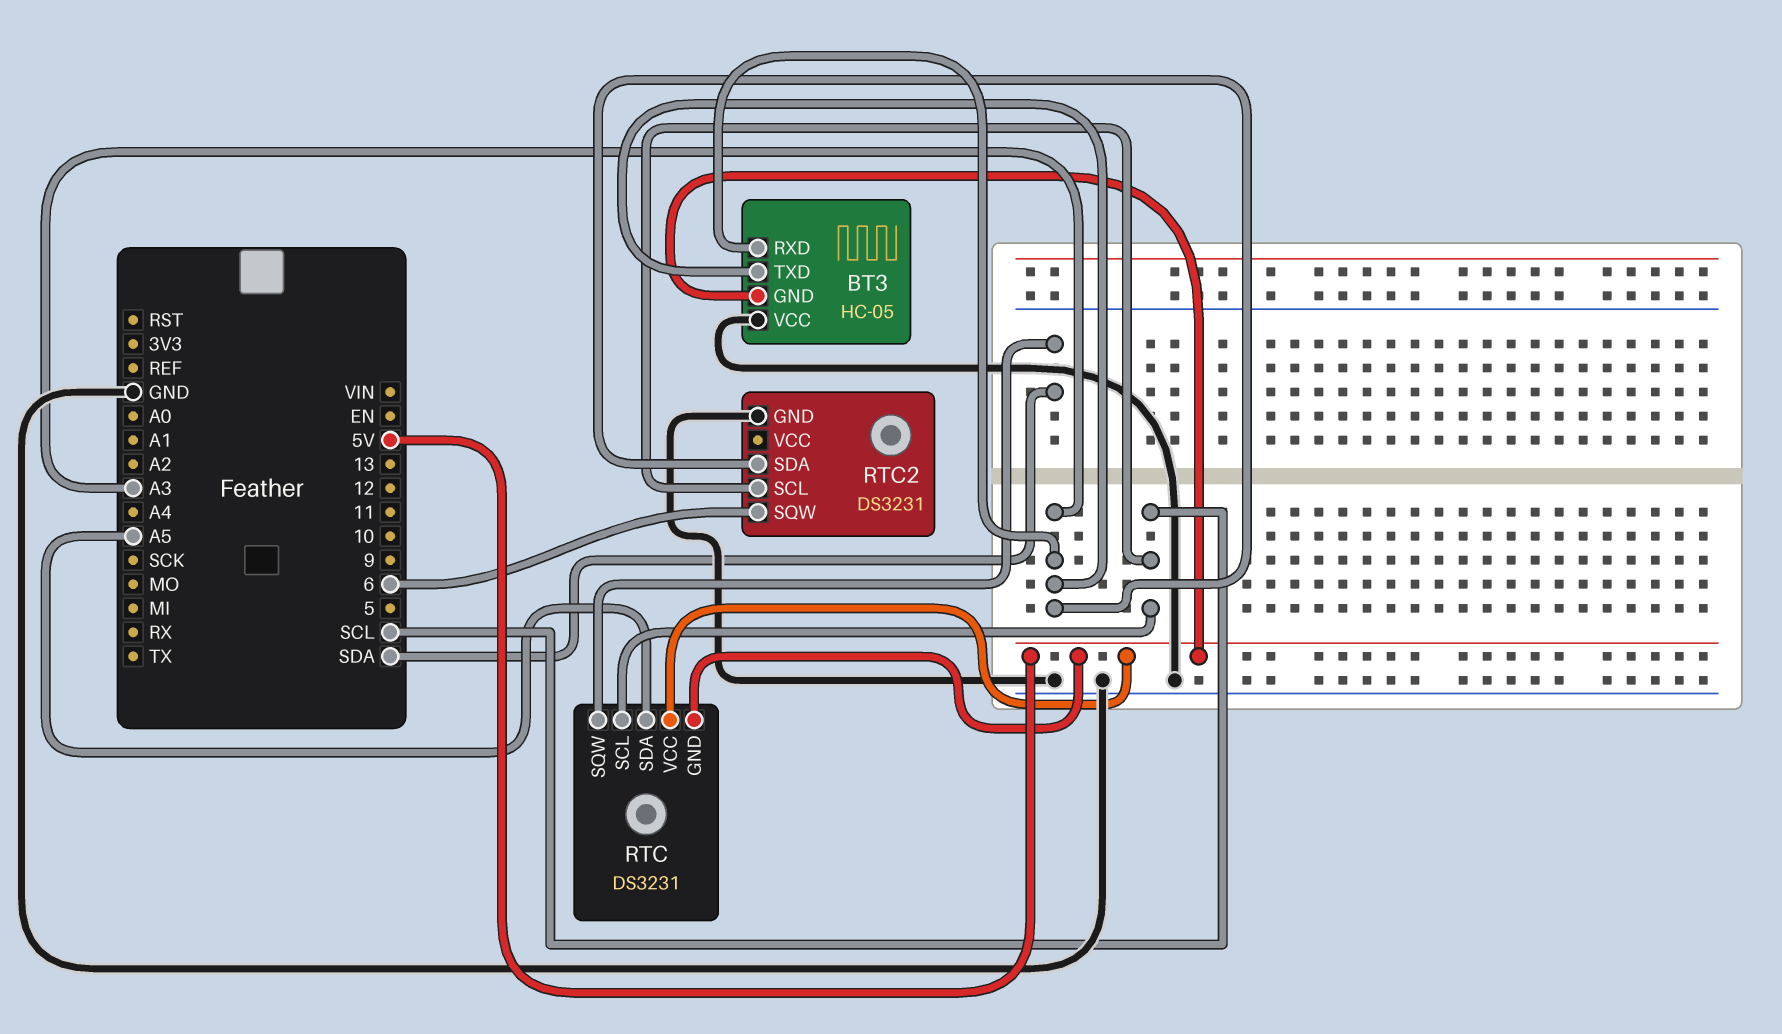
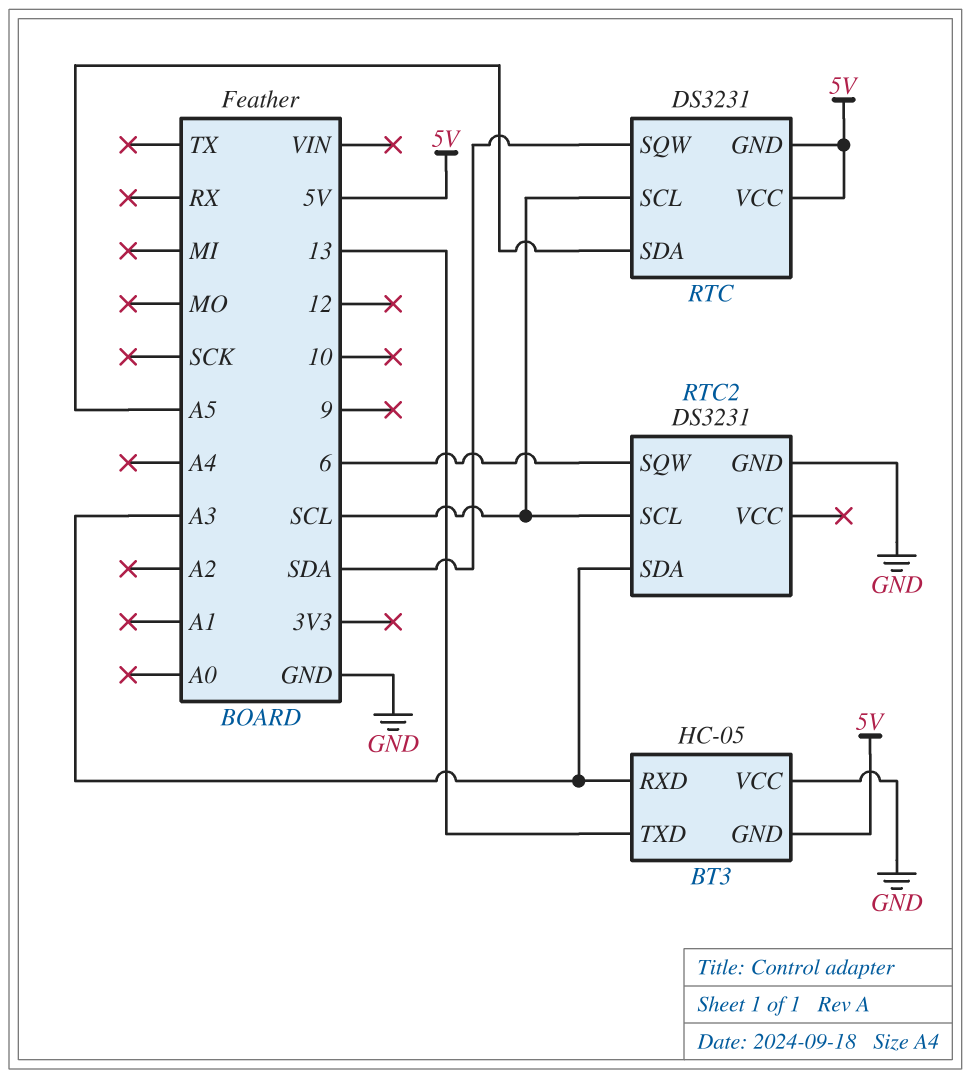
BT3 pin TXD: A3 -> 13

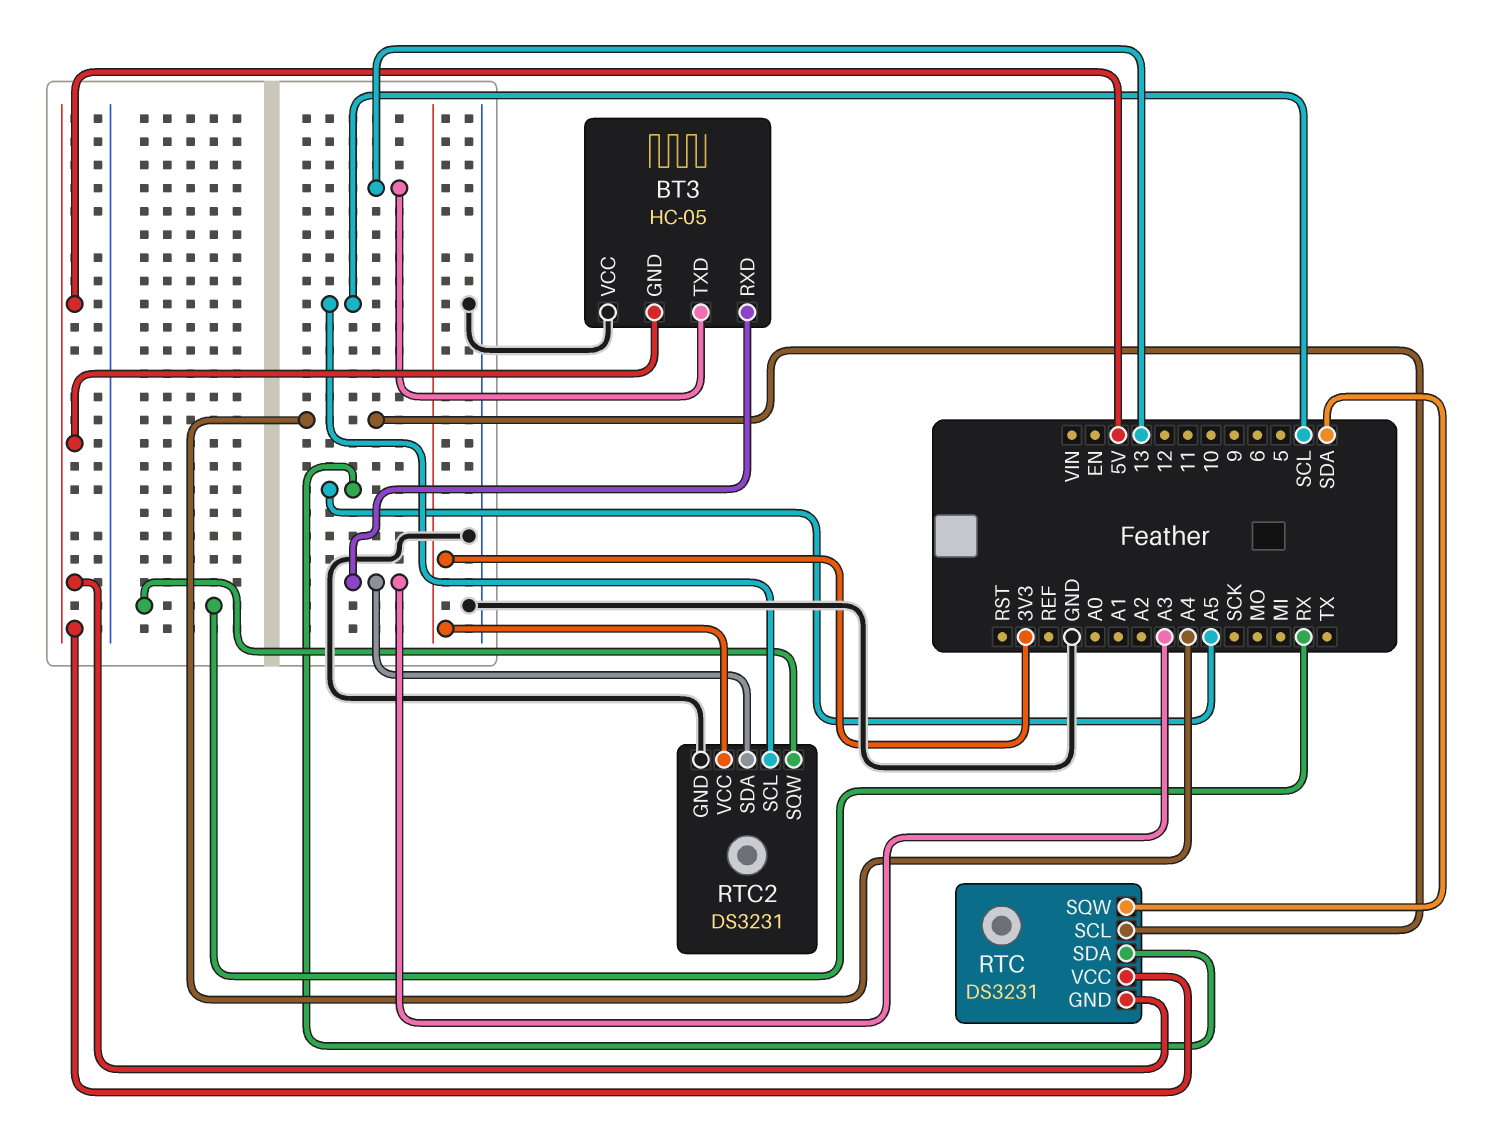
RTC pin SCL: SCL -> A4
RTC2 pin SQW: 6 -> RX
RTC2 pin VCC: none -> 3V3

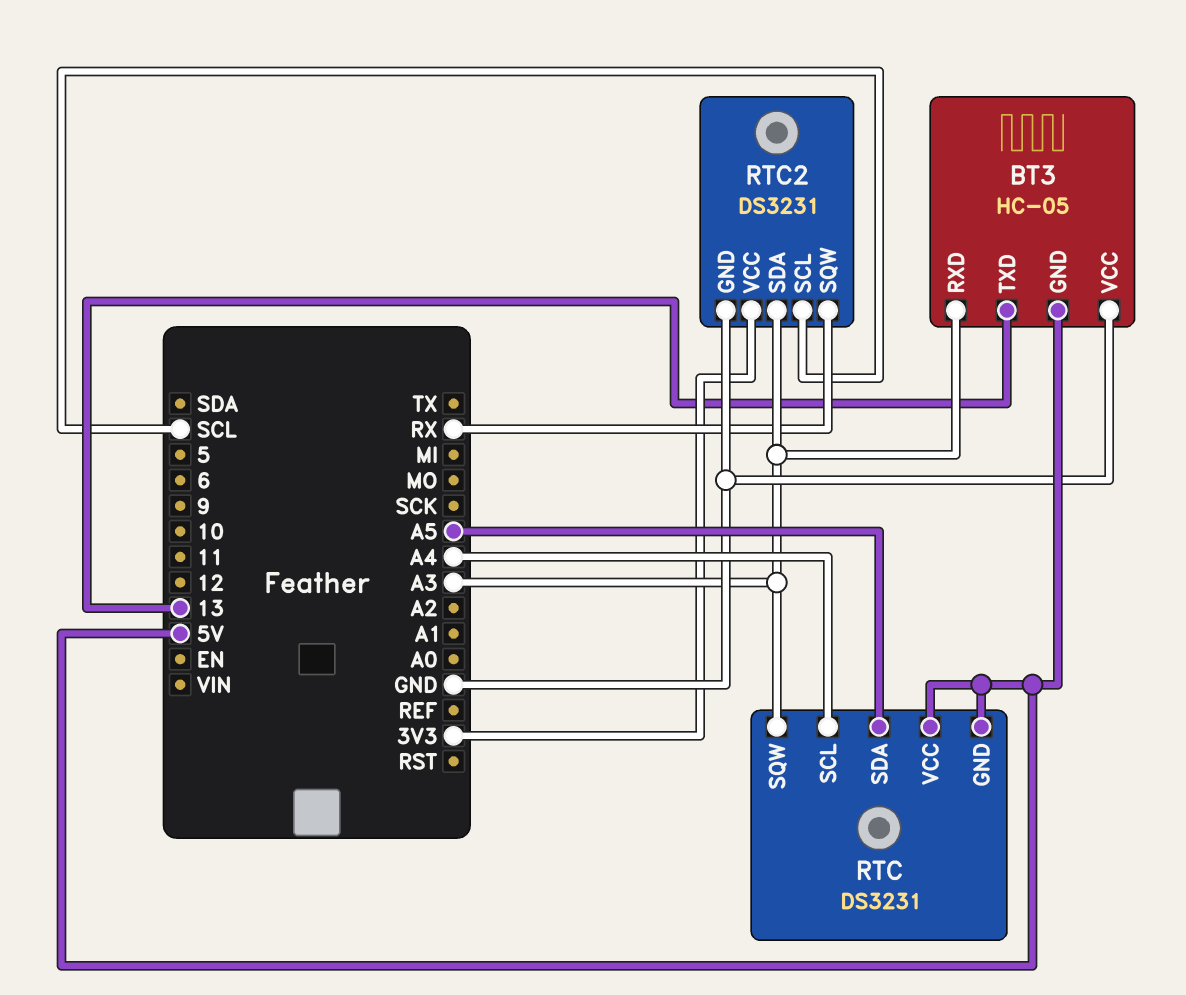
RTC pin SQW: SDA -> A3

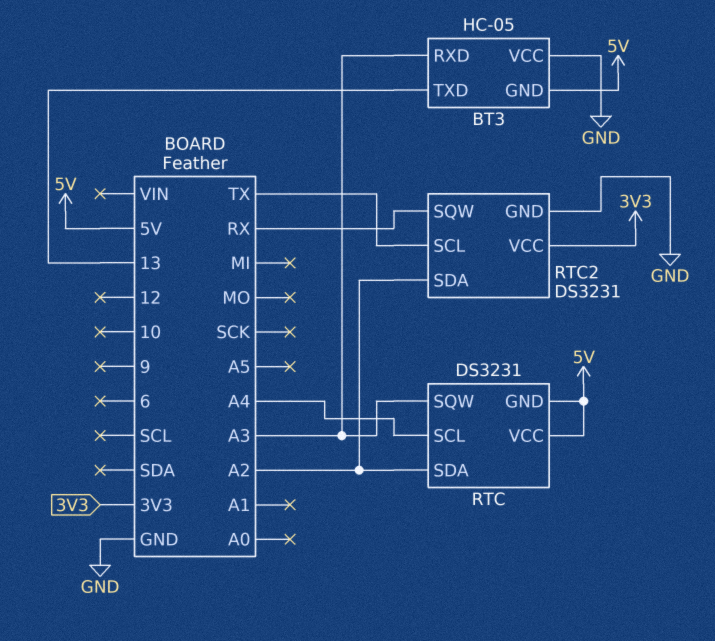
RTC pin SDA: A5 -> A2
RTC2 pin SCL: SCL -> TX
RTC2 pin SDA: A3 -> A2

